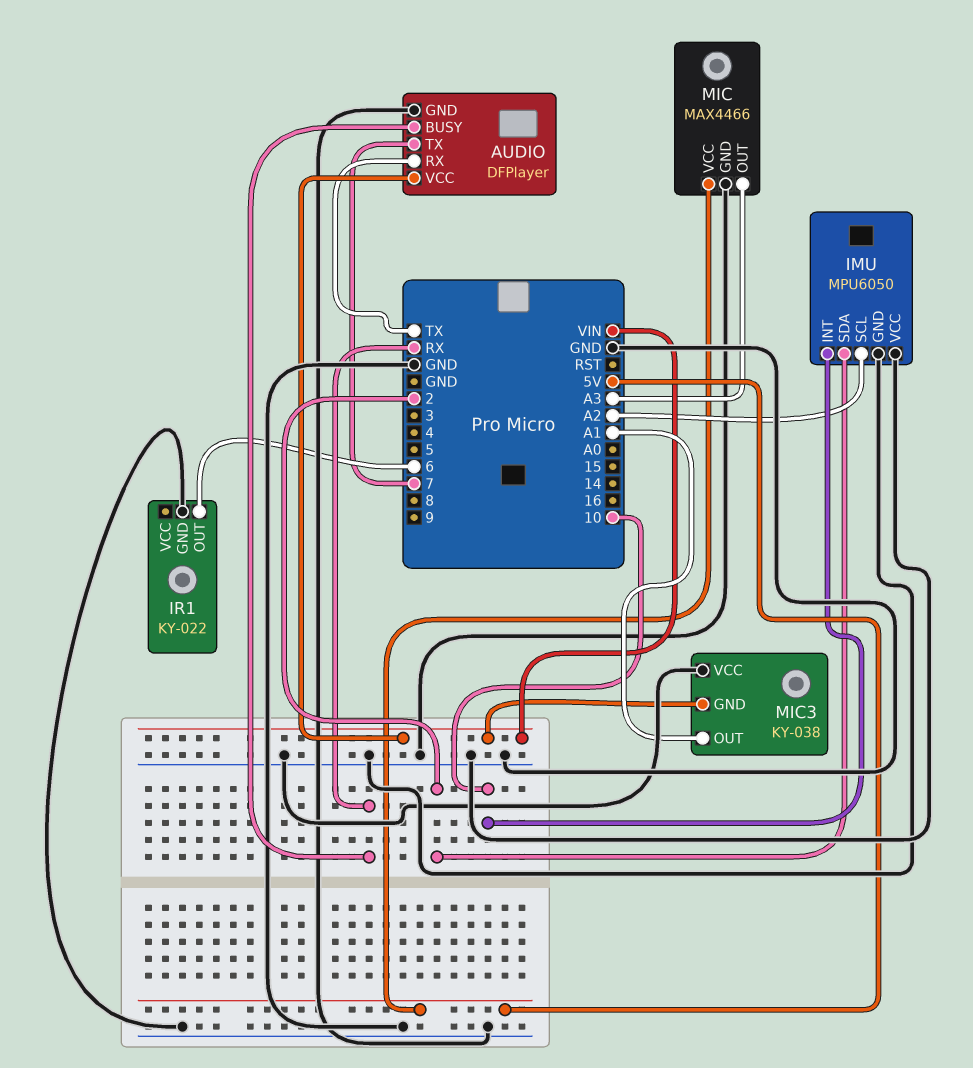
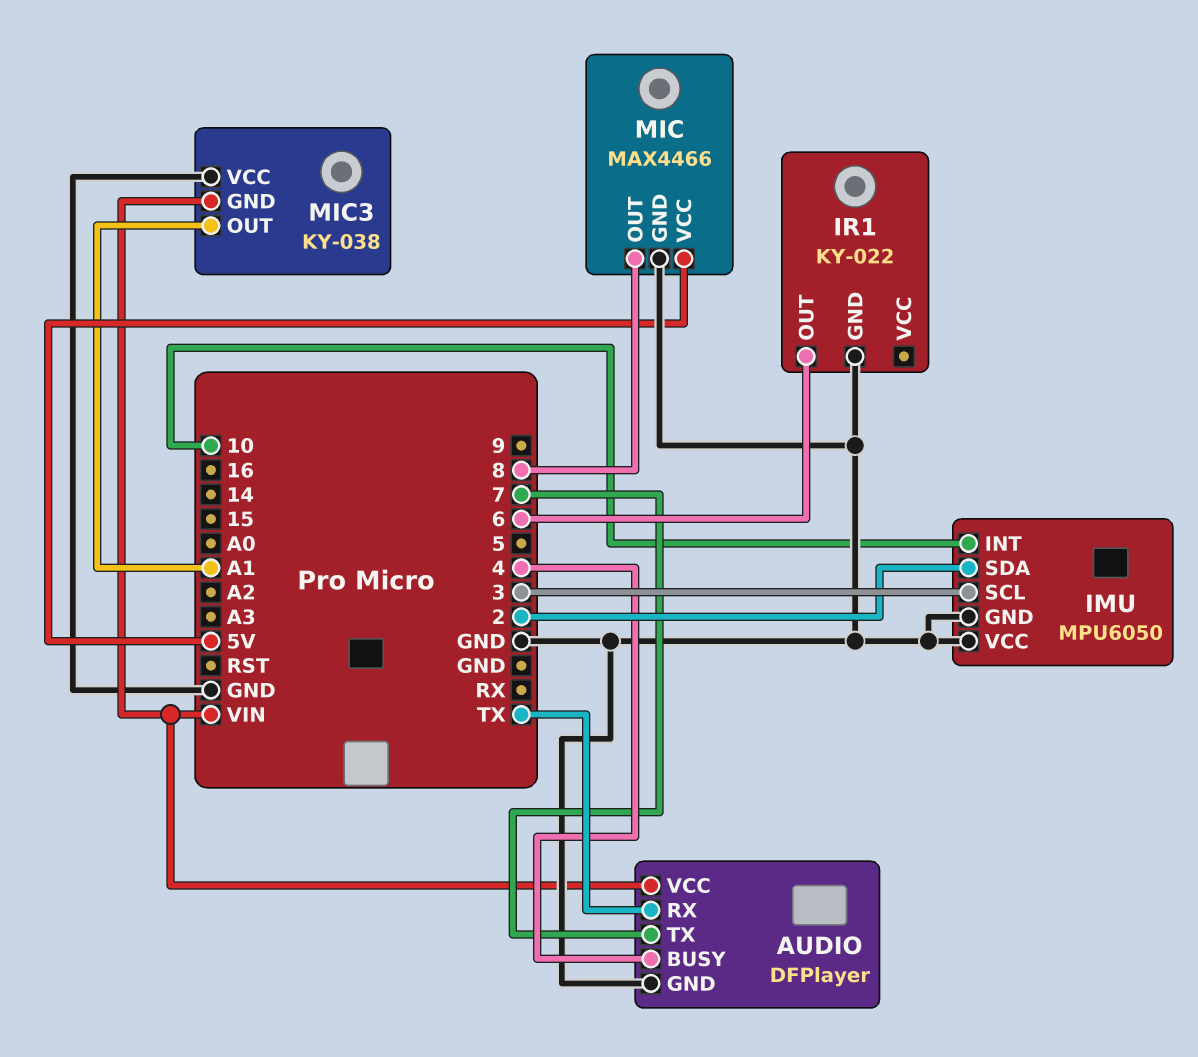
AUDIO pin BUSY: RX -> 4
IMU pin SCL: A2 -> 3
MIC pin OUT: A3 -> 8

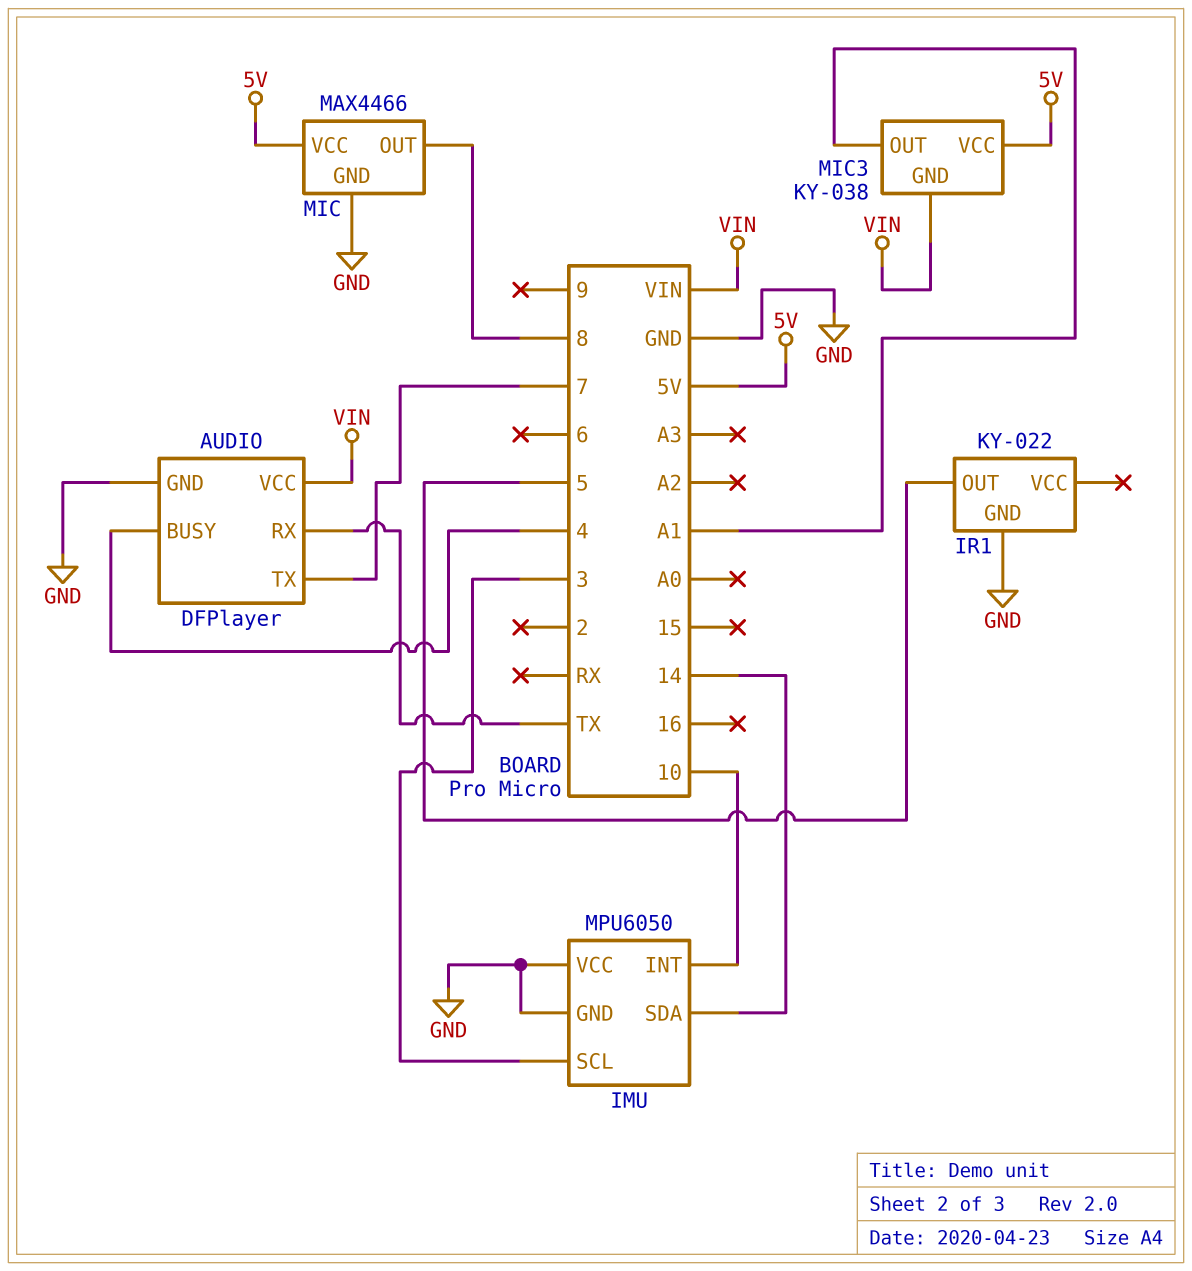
IMU pin SDA: 2 -> 14
IR1 pin OUT: 6 -> 5
MIC3 pin VCC: GND -> 5V

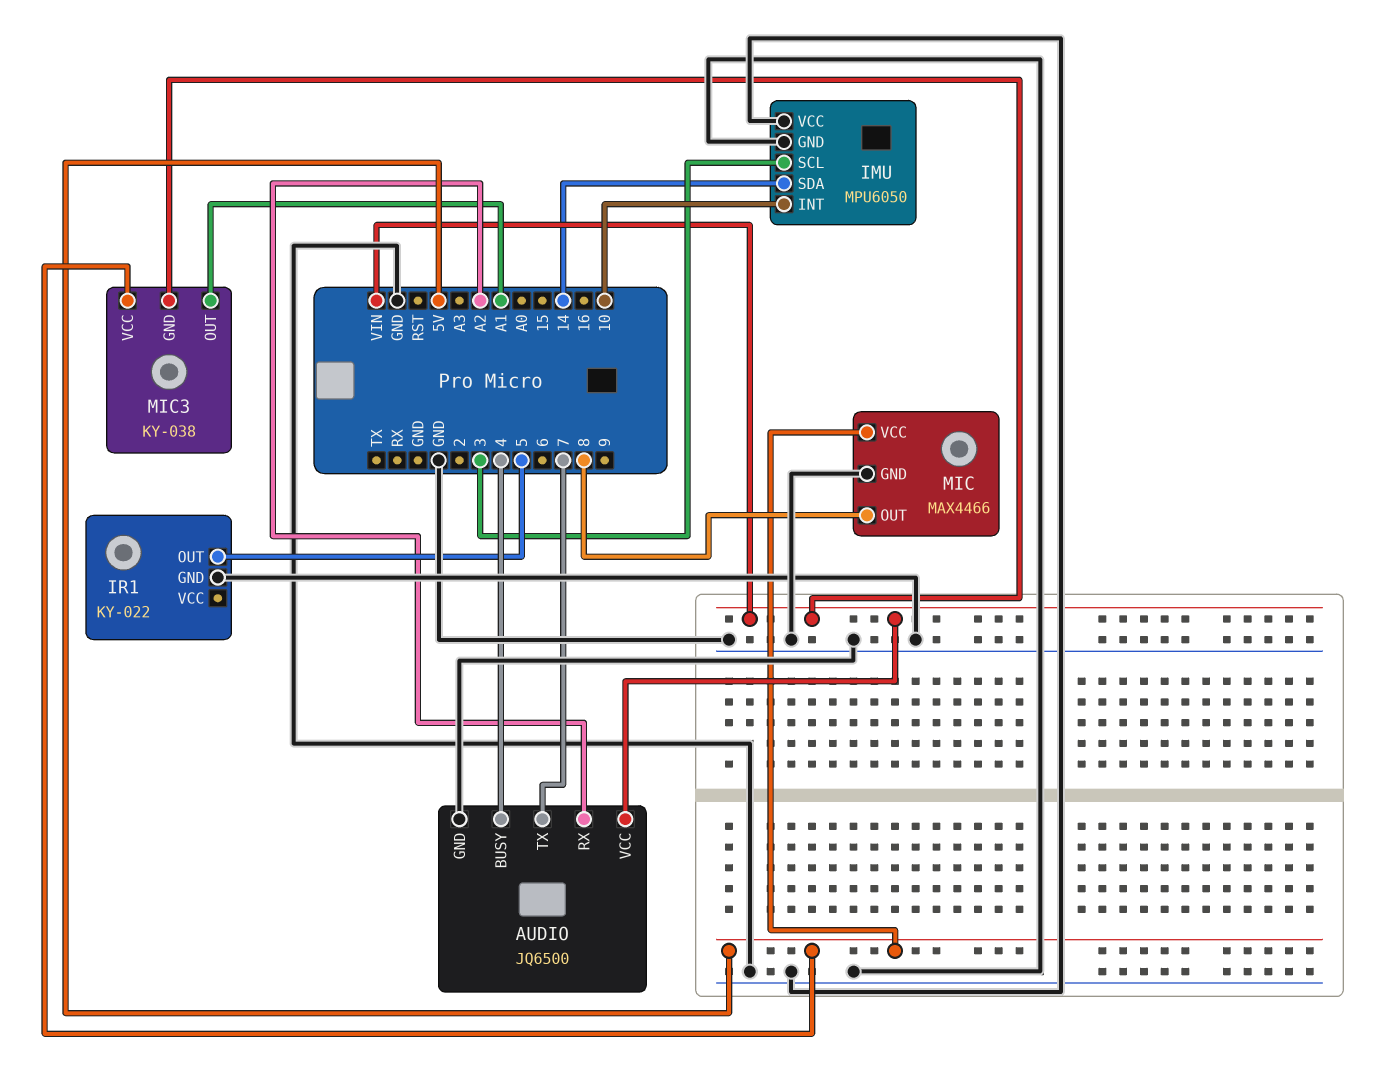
AUDIO: DFPlayer -> JQ6500
AUDIO pin RX: TX -> A2

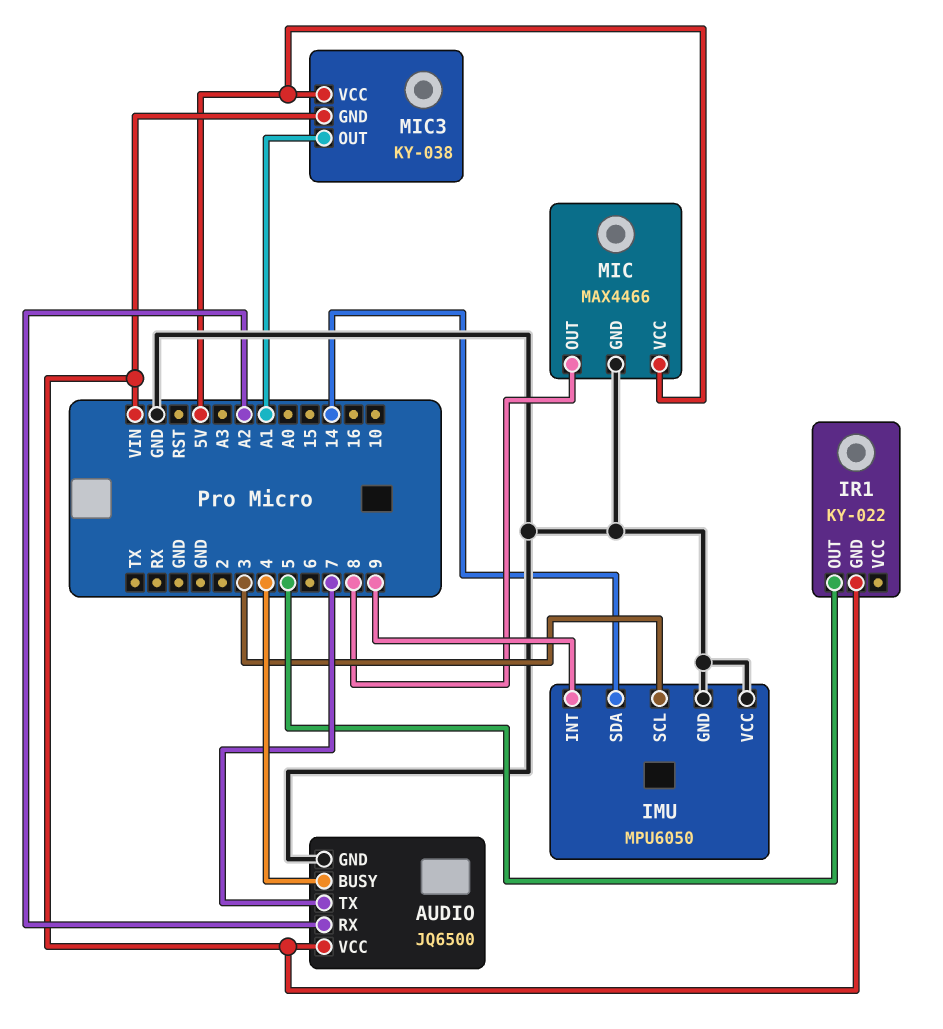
IMU pin INT: 10 -> 9
IR1 pin GND: GND -> VIN

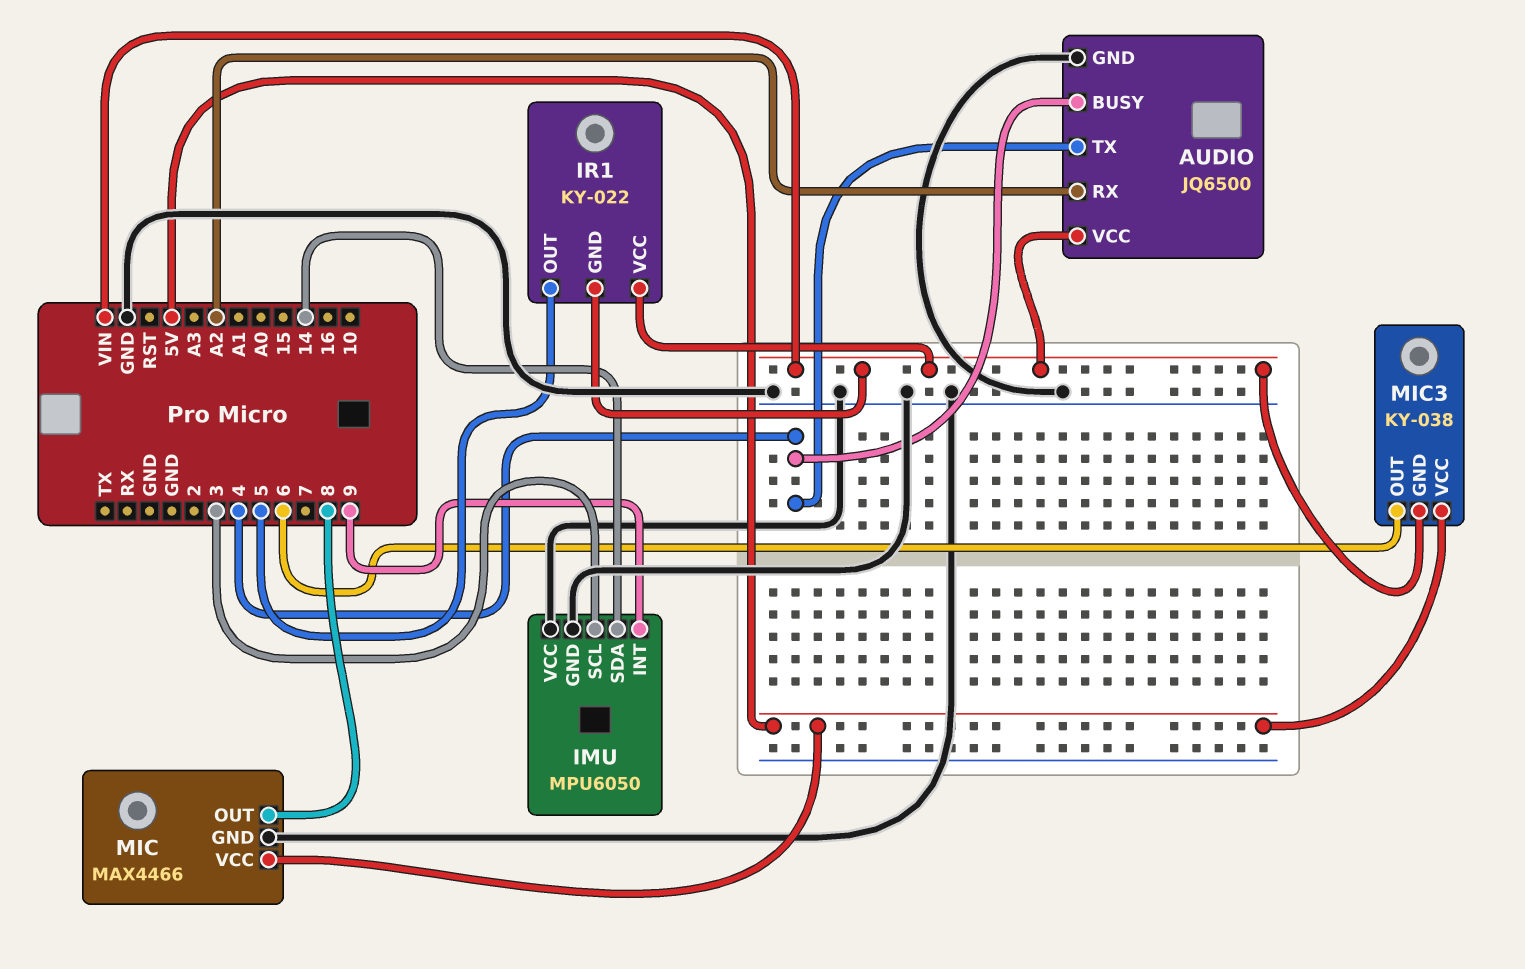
AUDIO pin TX: 7 -> 4
IR1 pin VCC: none -> VIN
MIC3 pin OUT: A1 -> 6

